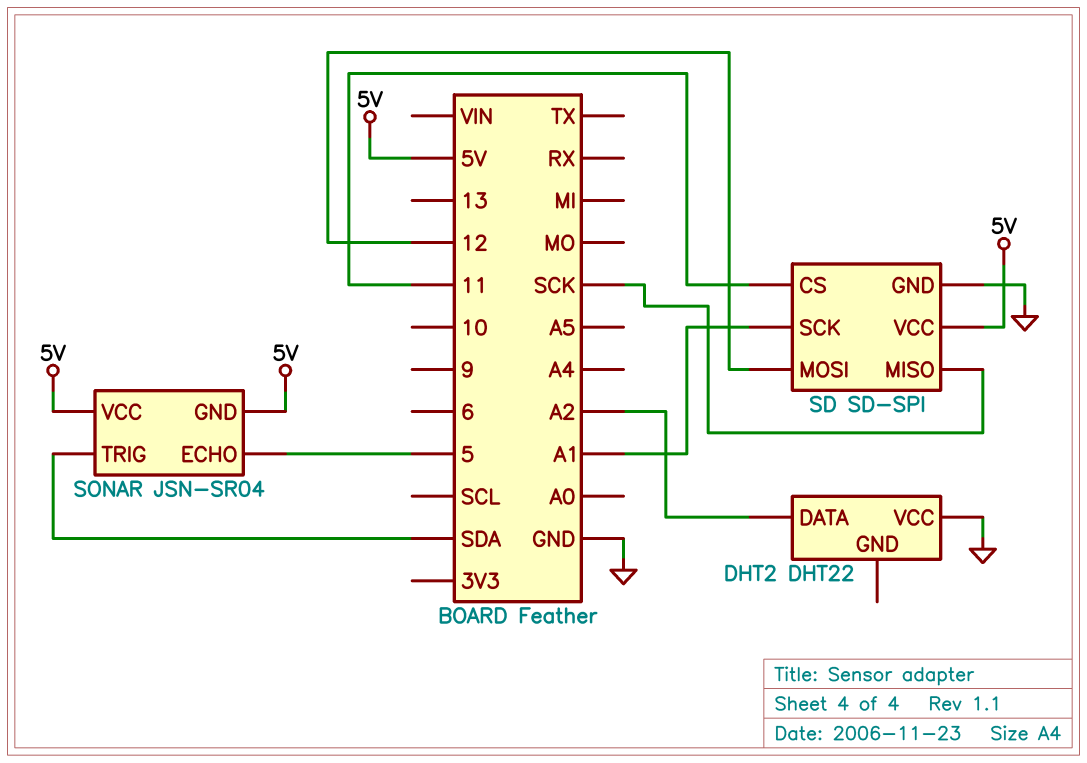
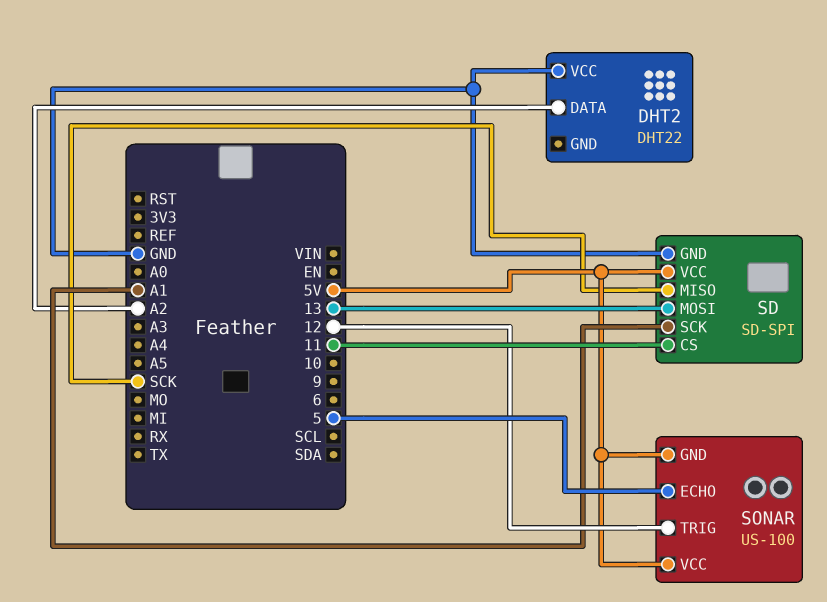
SD pin MOSI: 12 -> 13
SONAR: JSN-SR04 -> US-100
SONAR pin TRIG: SDA -> 12

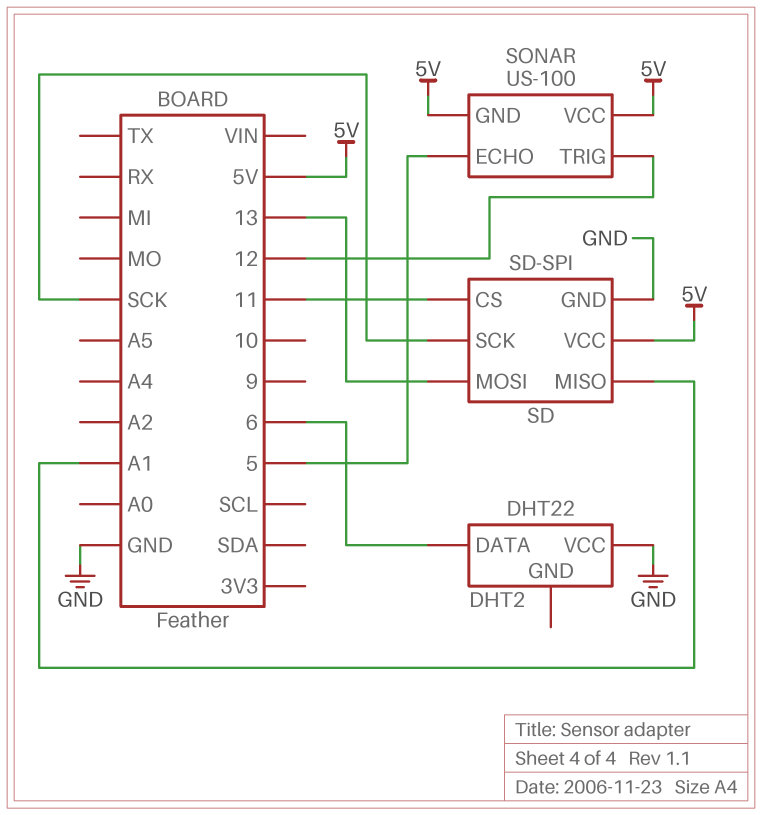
DHT2 pin DATA: A2 -> 6
SD pin MISO: SCK -> A1
SD pin SCK: A1 -> SCK

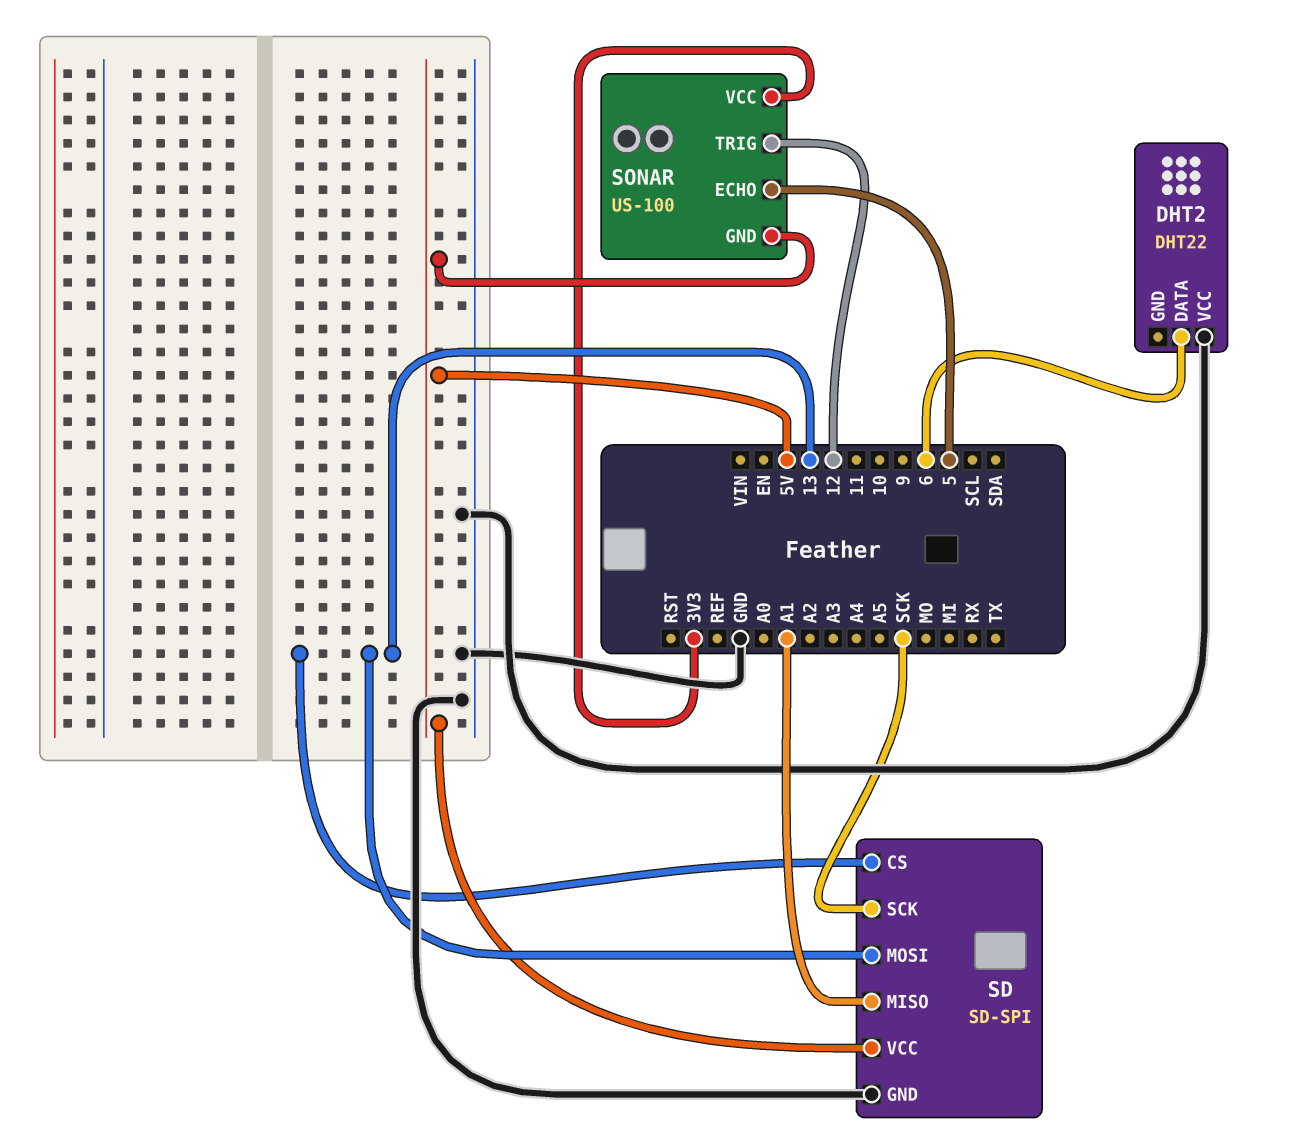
SD pin CS: 11 -> 13
SONAR pin VCC: 5V -> 3V3

